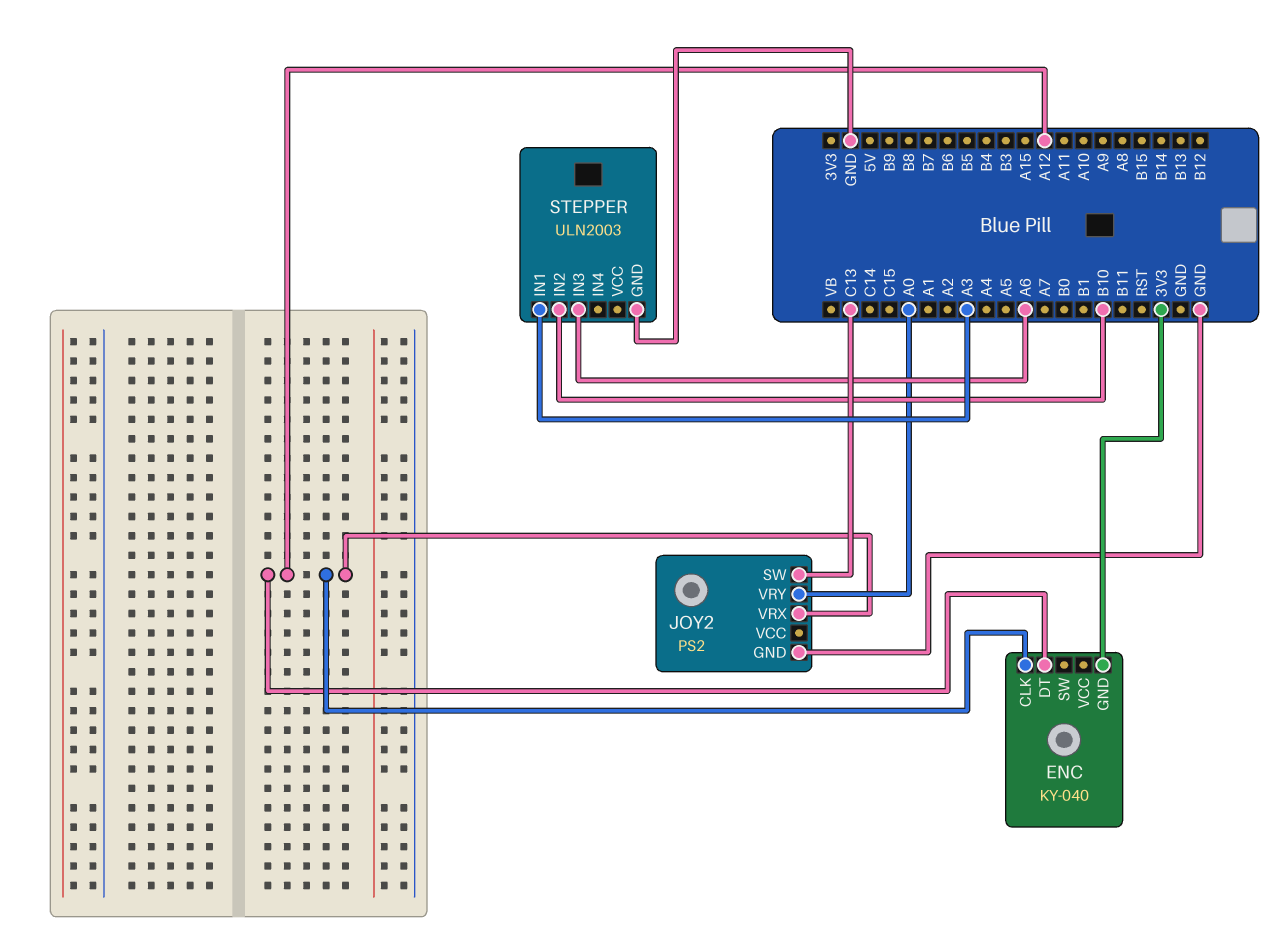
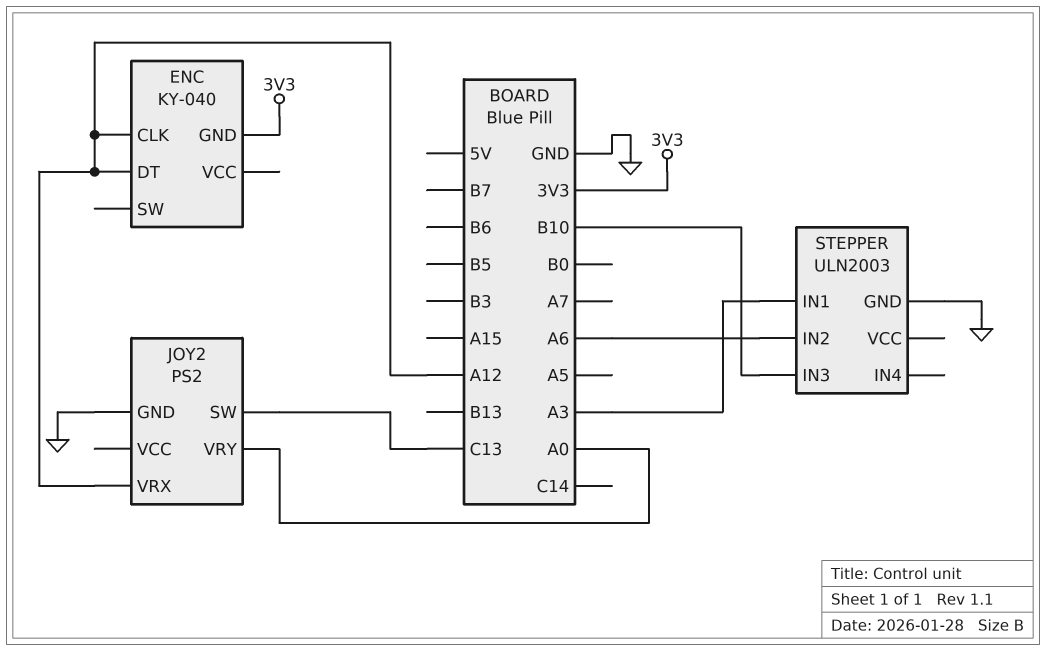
STEPPER pin IN2: B10 -> A6
STEPPER pin IN3: A6 -> B10

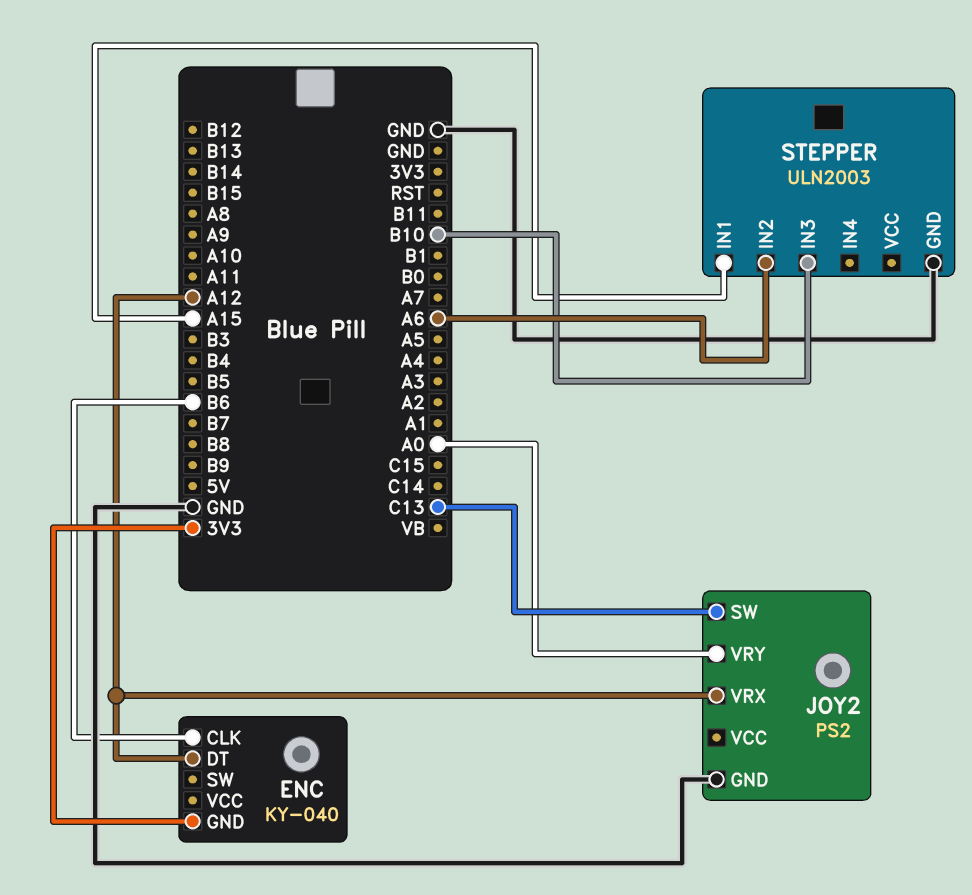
ENC pin CLK: A12 -> B6
STEPPER pin IN1: A3 -> A15

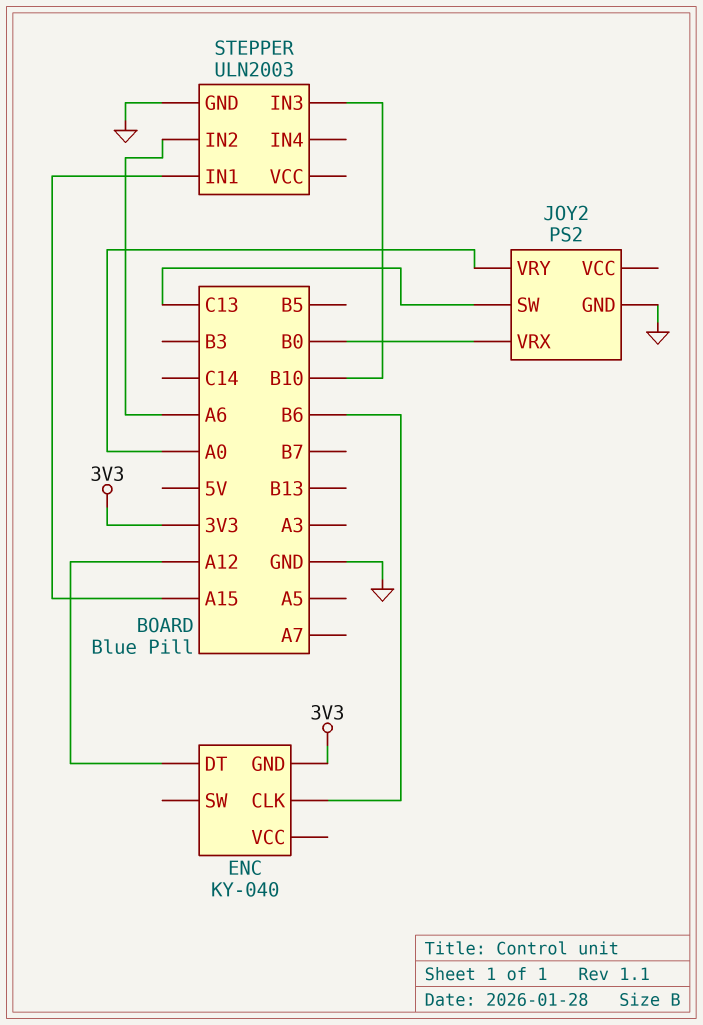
JOY2 pin VRX: A12 -> B0

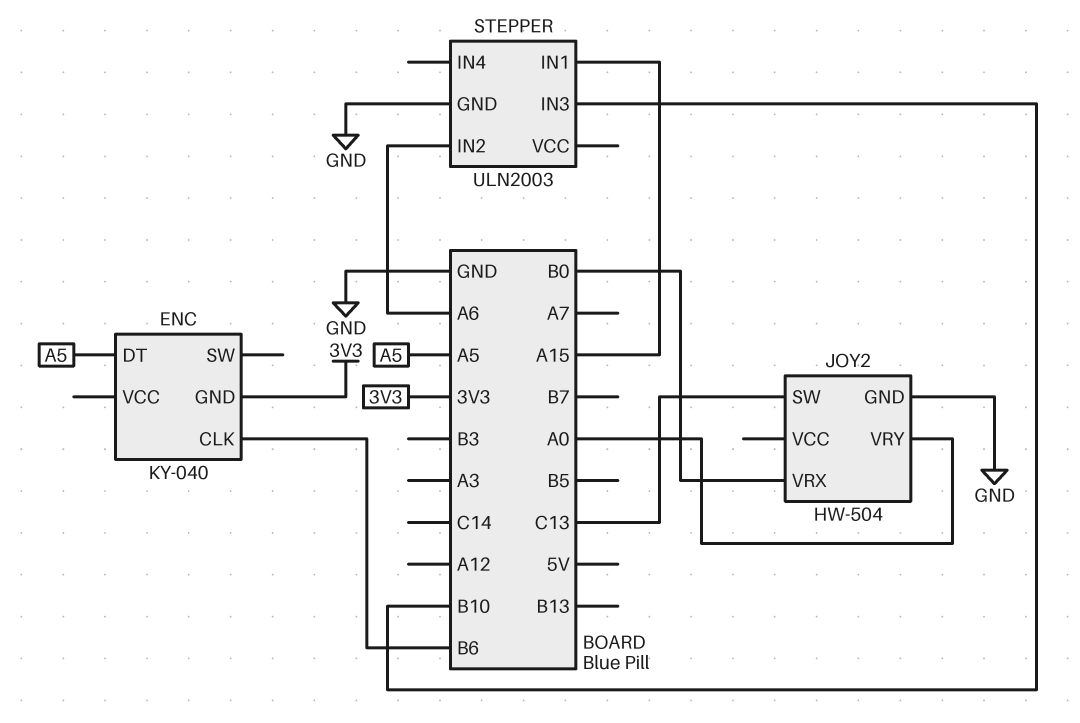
ENC pin DT: A12 -> A5
JOY2: PS2 -> HW-504

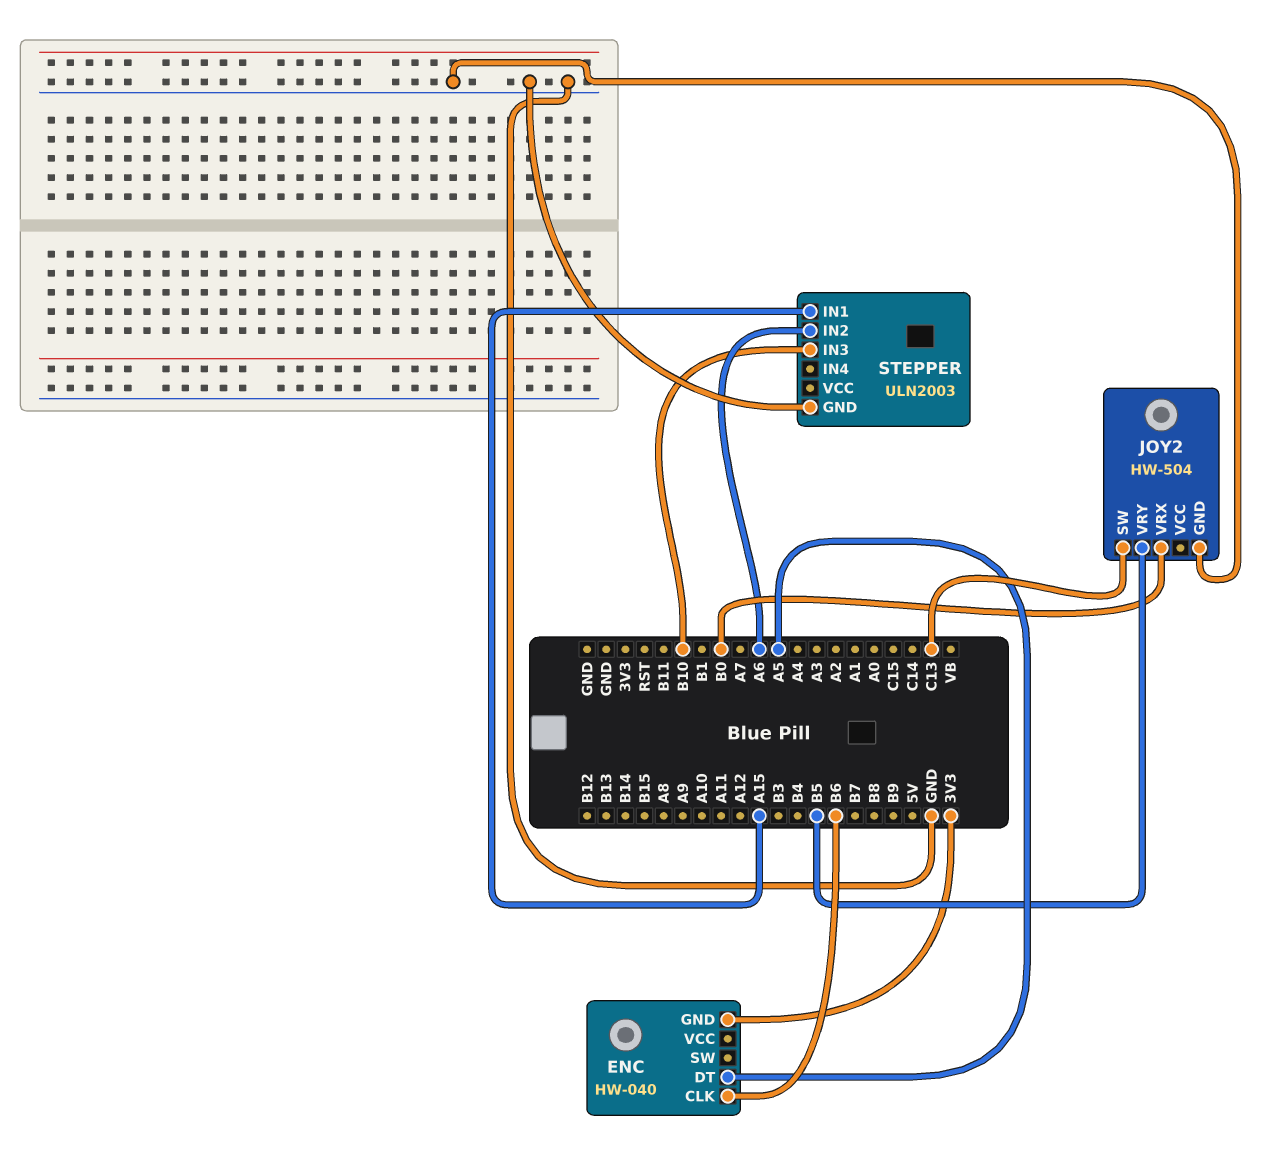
ENC: KY-040 -> HW-040
JOY2 pin VRY: A0 -> B5

